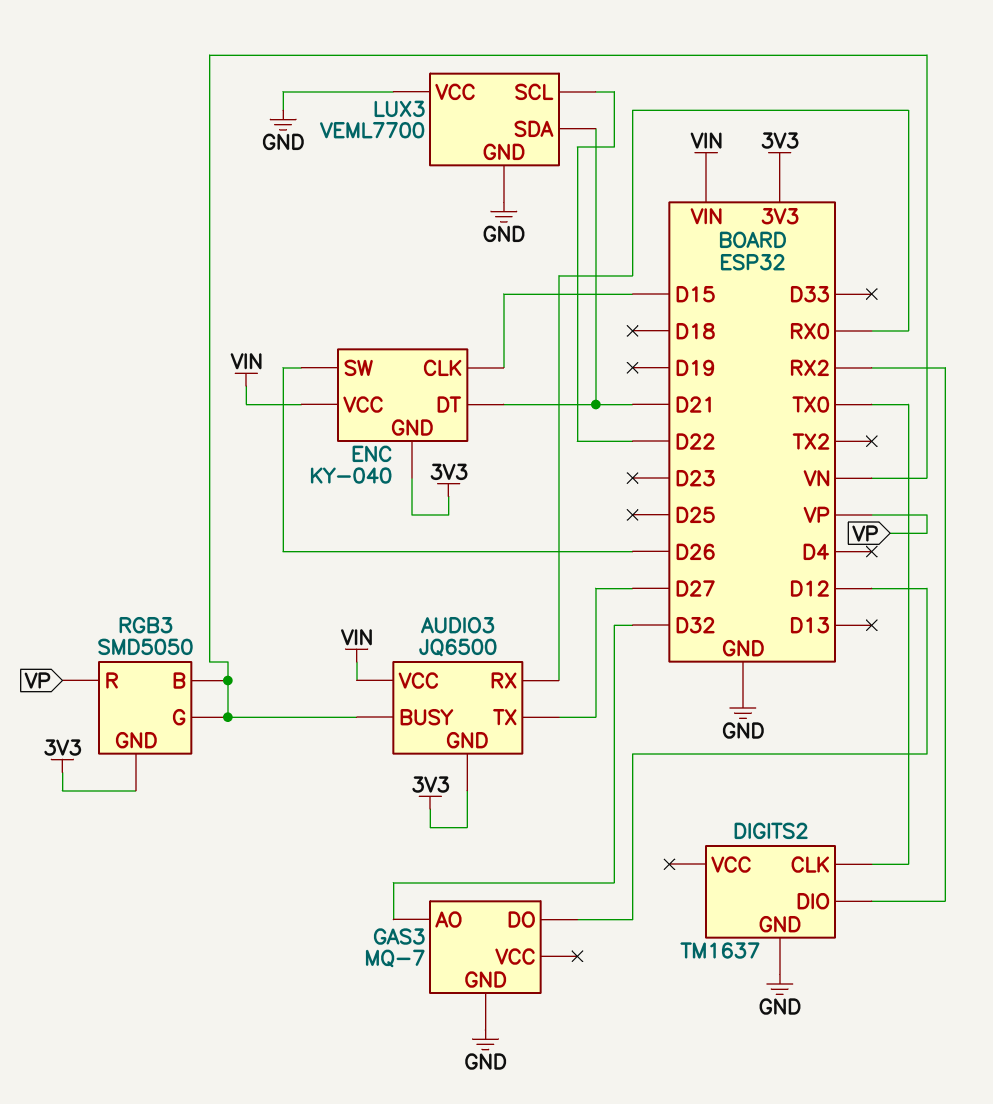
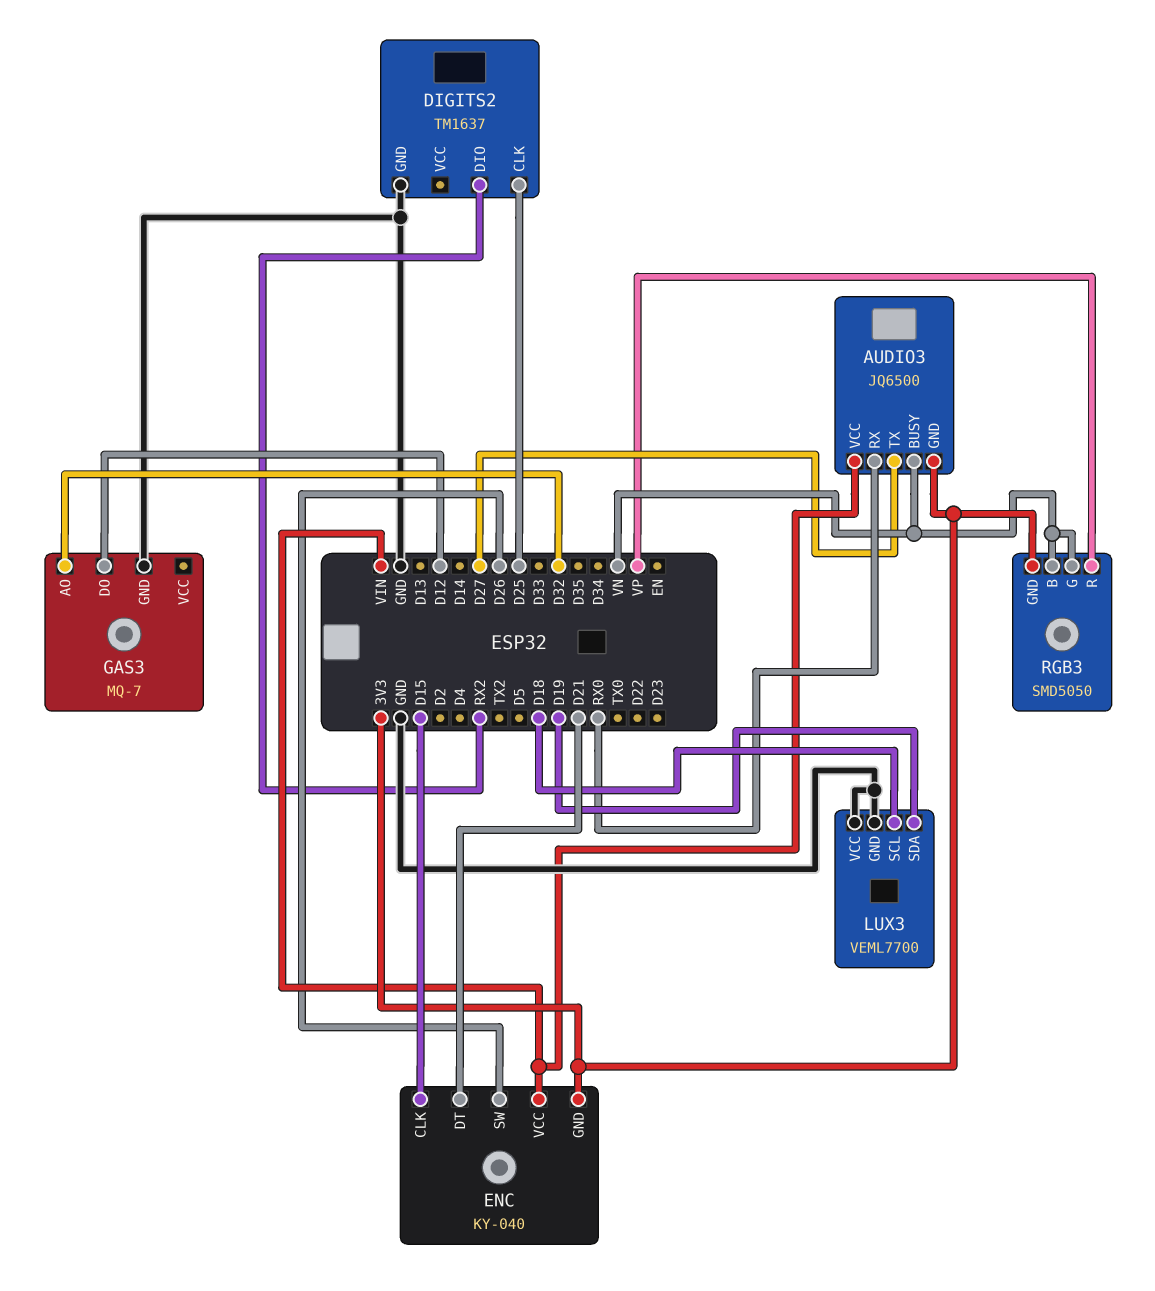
DIGITS2 pin CLK: TX0 -> D25
LUX3 pin SCL: D22 -> D18
LUX3 pin SDA: D21 -> D19

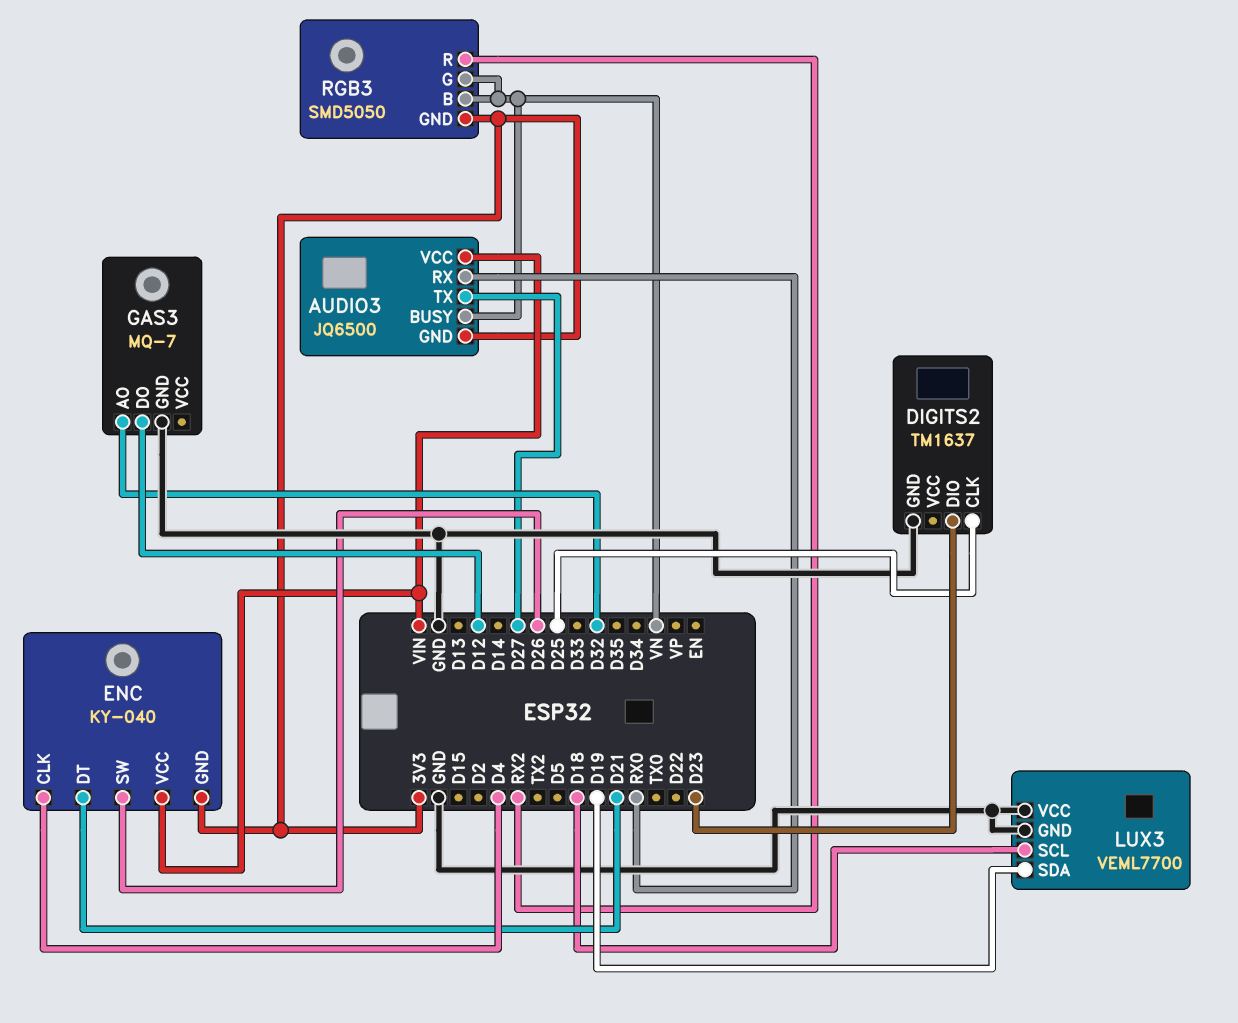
DIGITS2 pin DIO: RX2 -> D23
ENC pin CLK: D15 -> D4
RGB3 pin R: VP -> RX2

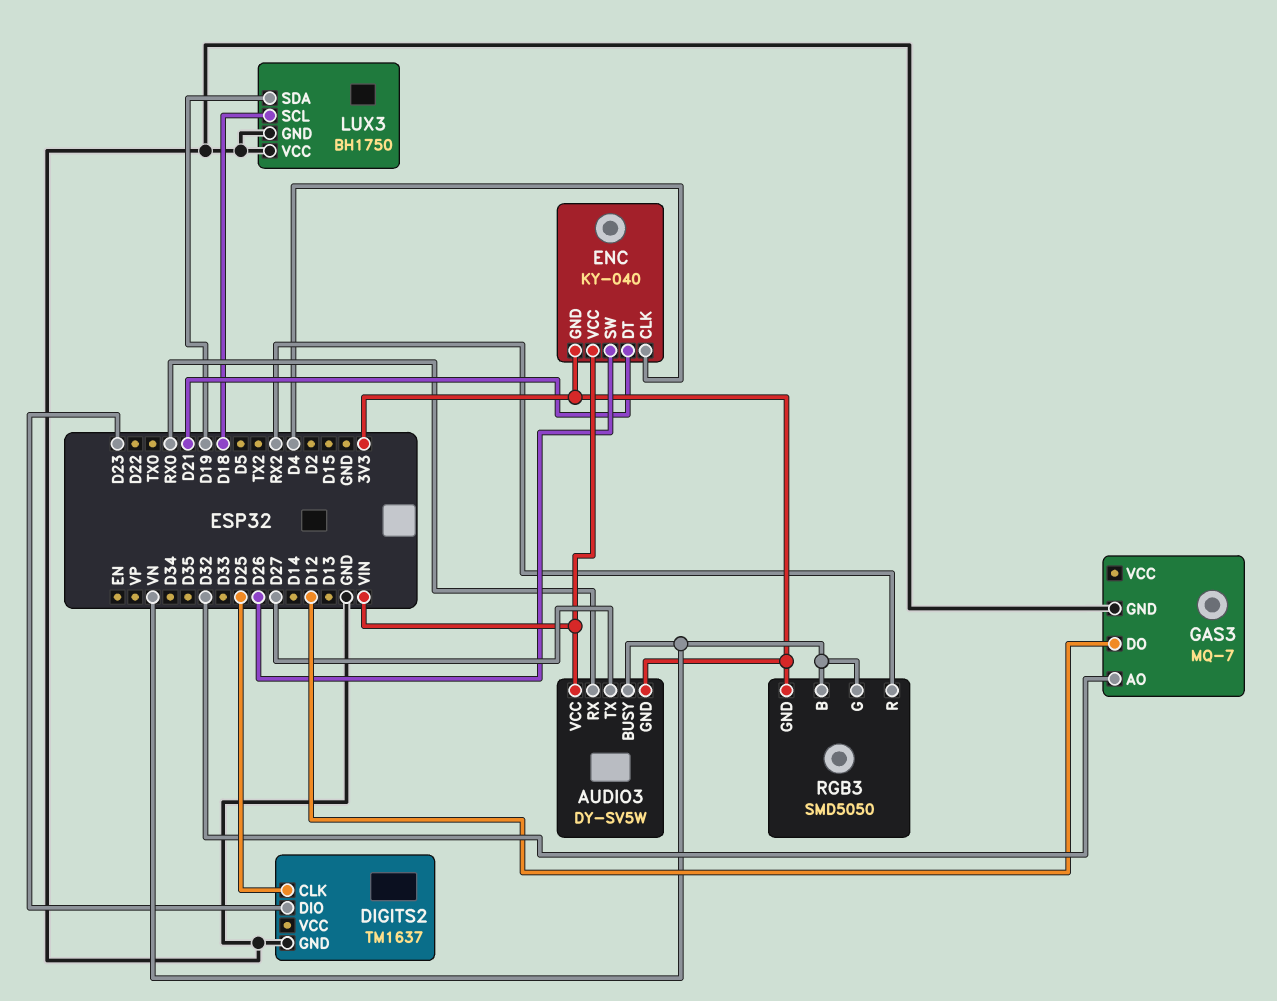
AUDIO3: JQ6500 -> DY-SV5W
LUX3: VEML7700 -> BH1750

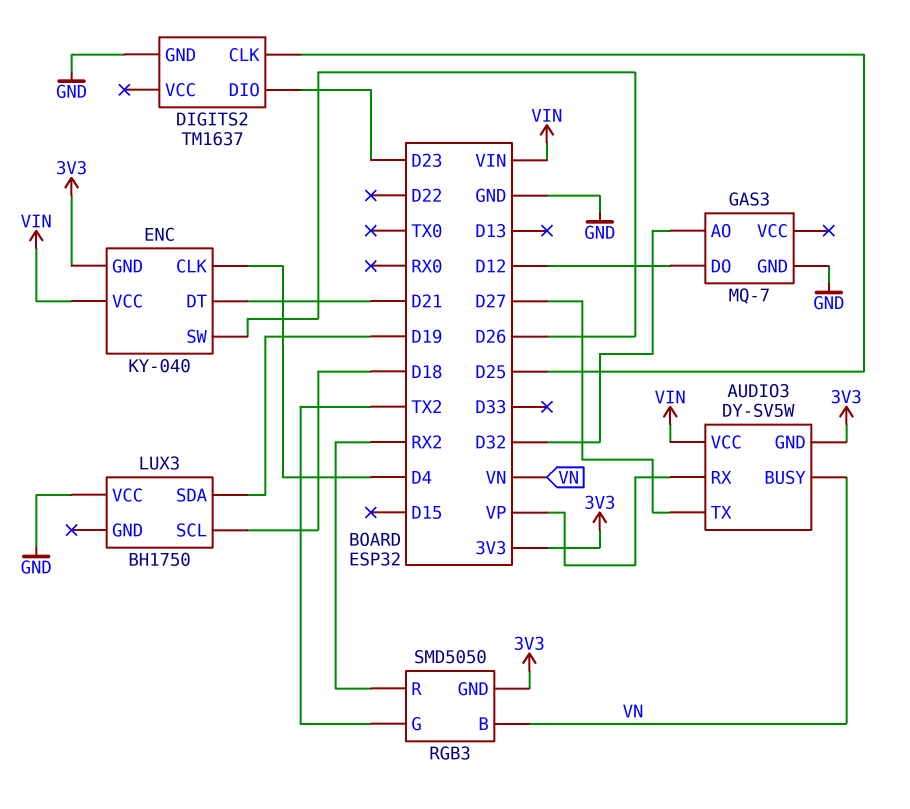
AUDIO3 pin RX: RX0 -> VP
LUX3 pin GND: GND -> none
RGB3 pin G: VN -> TX2

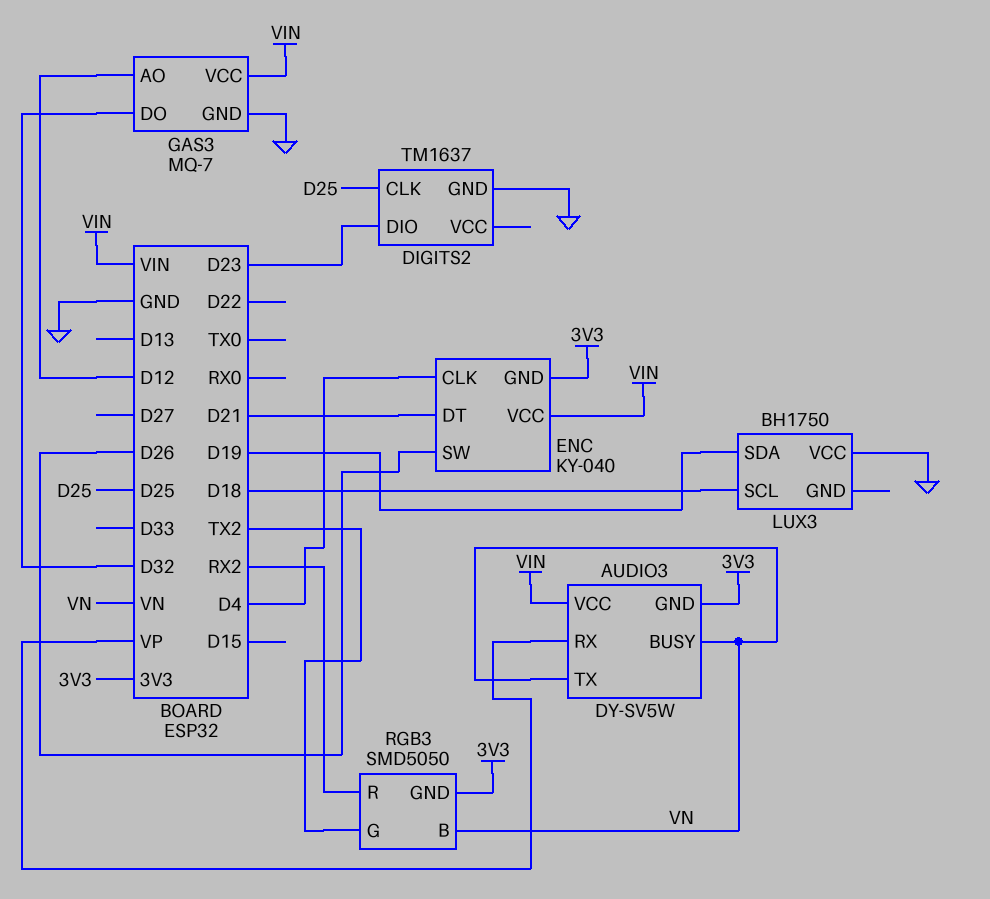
AUDIO3 pin TX: D27 -> VN
GAS3 pin AO: D32 -> D12
GAS3 pin DO: D12 -> D32
GAS3 pin VCC: none -> VIN

